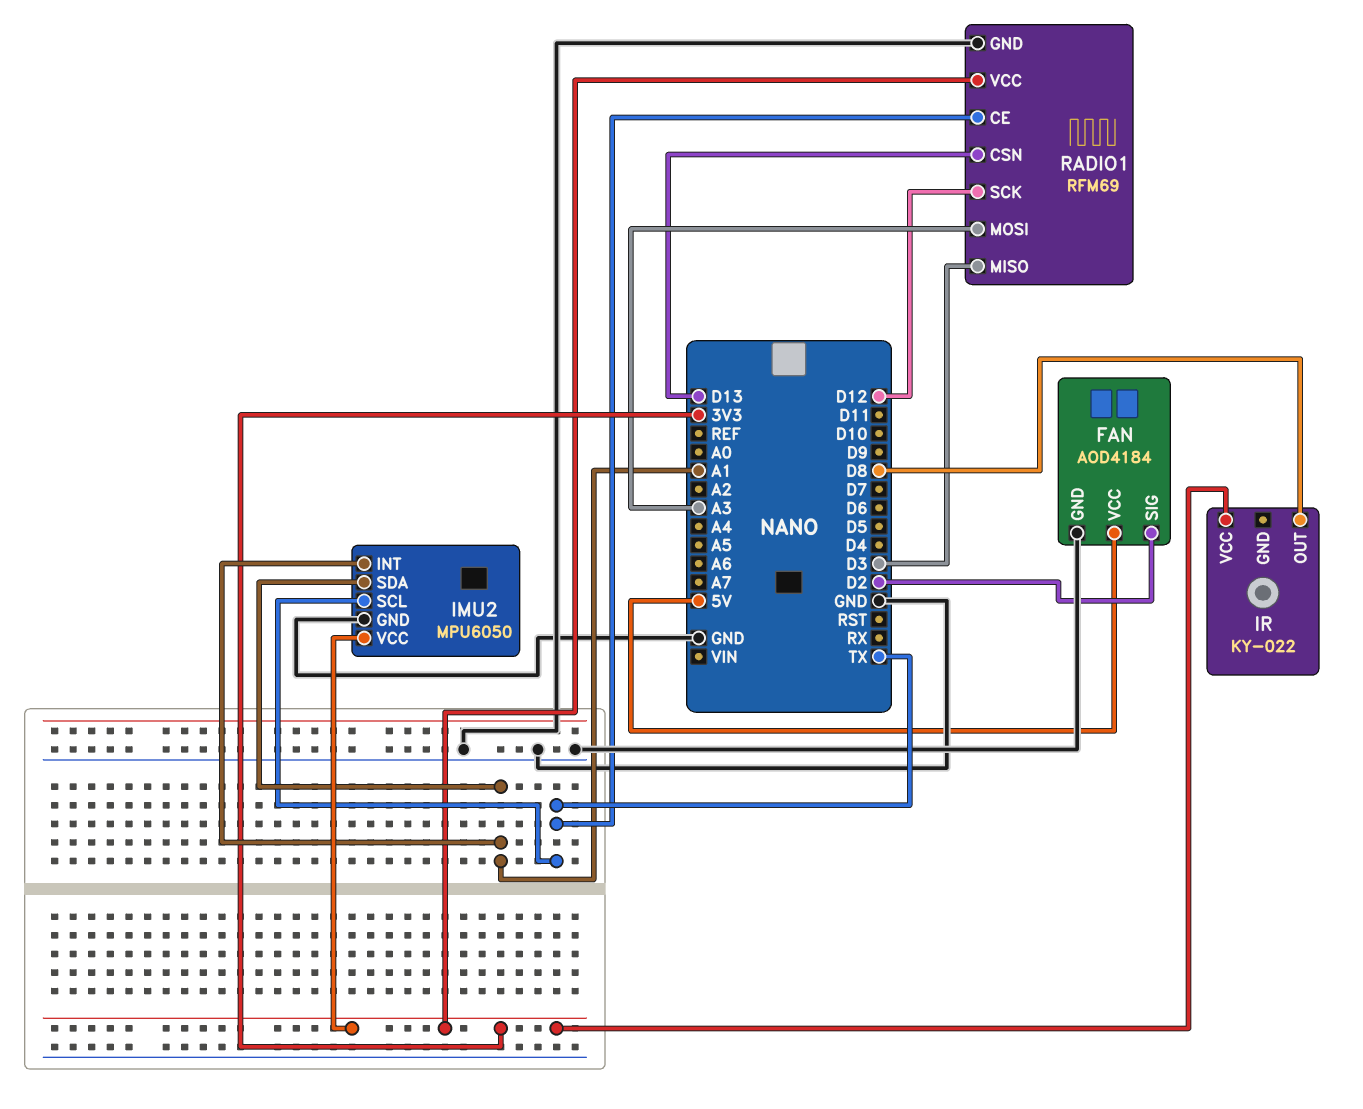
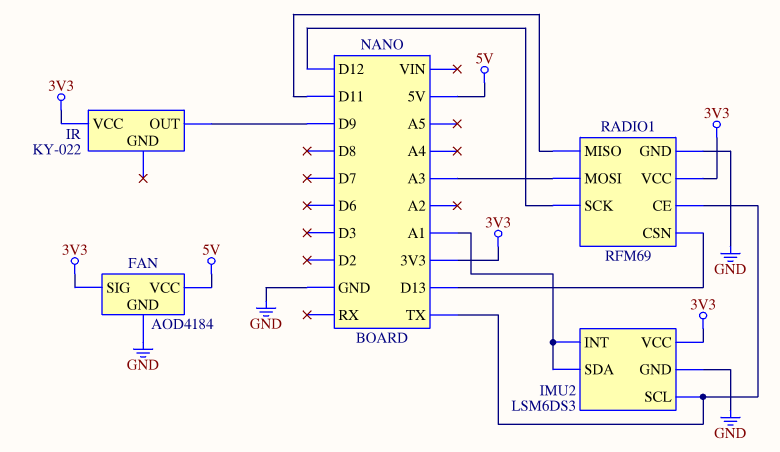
FAN pin SIG: D2 -> 3V3
IMU2: MPU6050 -> LSM6DS3
IR pin OUT: D8 -> D9
RADIO1 pin MISO: D3 -> D11

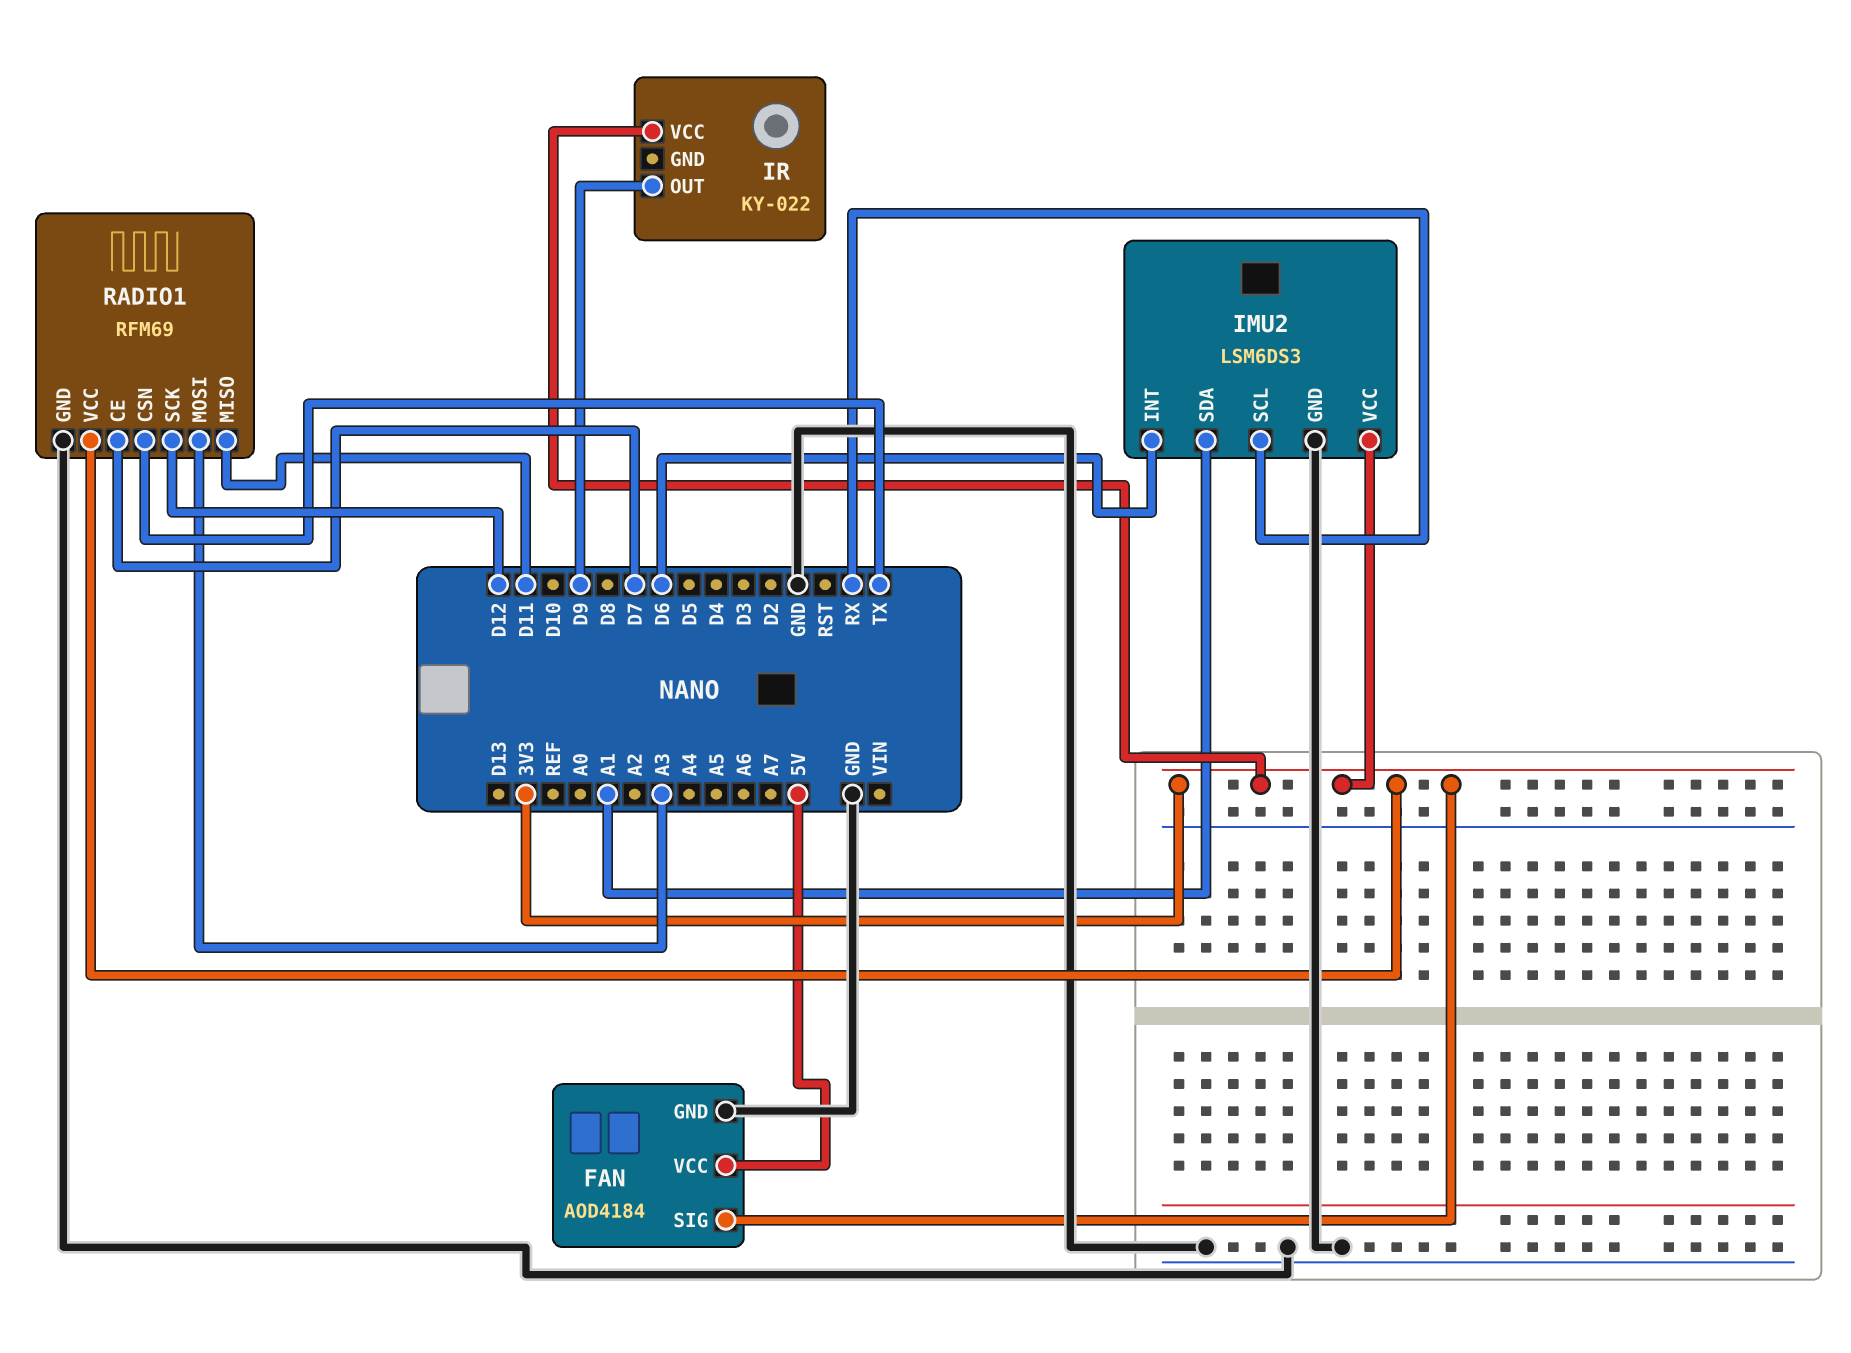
IMU2 pin INT: A1 -> D6
IMU2 pin SCL: TX -> RX
RADIO1 pin CE: TX -> D7
RADIO1 pin CSN: D13 -> TX

